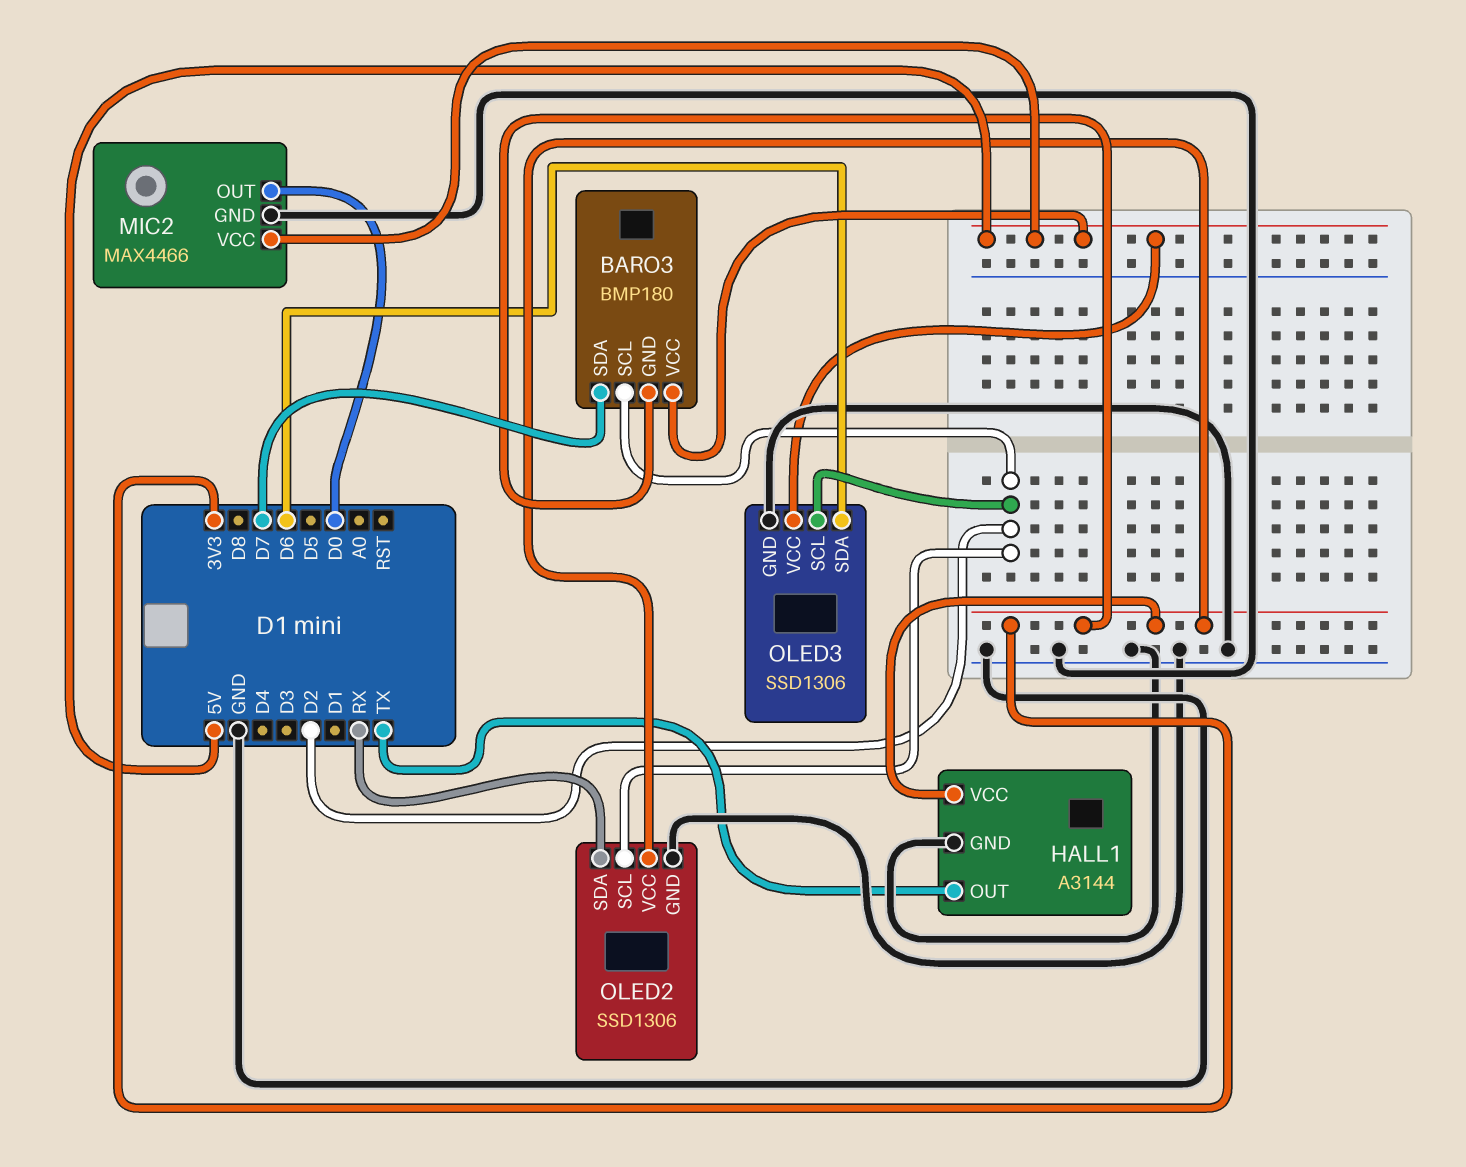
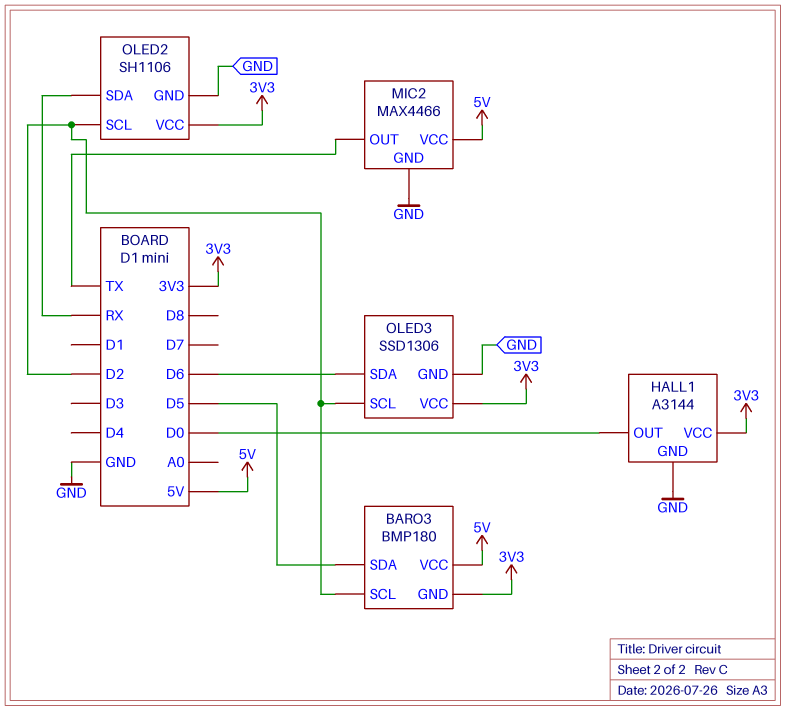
BARO3 pin SDA: D7 -> D5
HALL1 pin OUT: TX -> D0
MIC2 pin OUT: D0 -> TX
OLED2: SSD1306 -> SH1106
OLED3 pin VCC: 5V -> 3V3

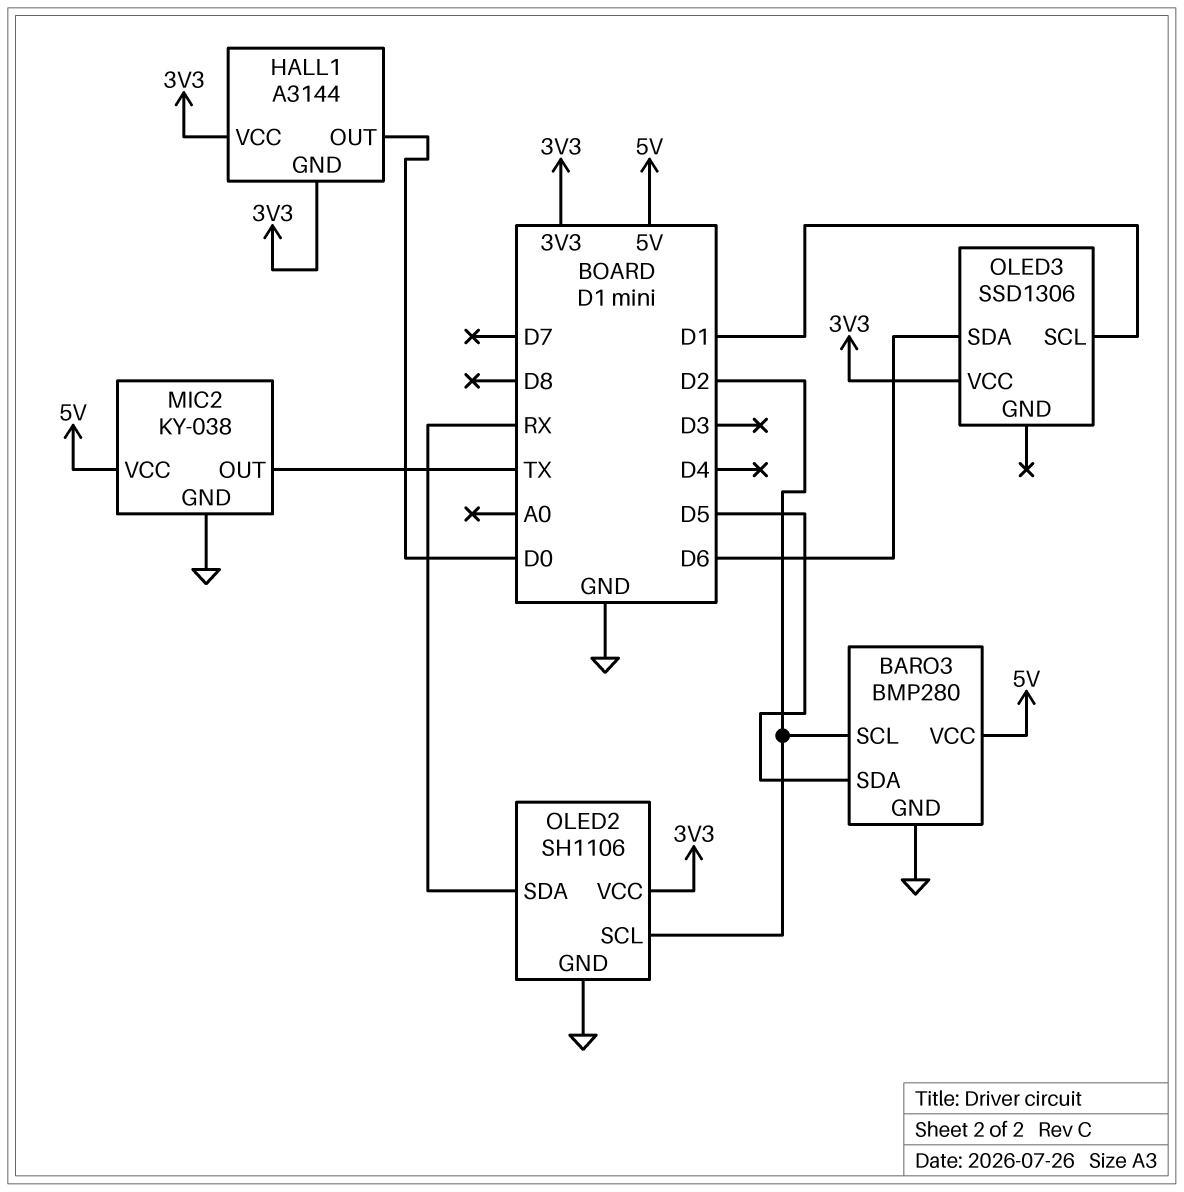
BARO3: BMP180 -> BMP280
BARO3 pin GND: 3V3 -> GND
HALL1 pin GND: GND -> 3V3
MIC2: MAX4466 -> KY-038
OLED3 pin GND: GND -> none
OLED3 pin SCL: D2 -> D1

